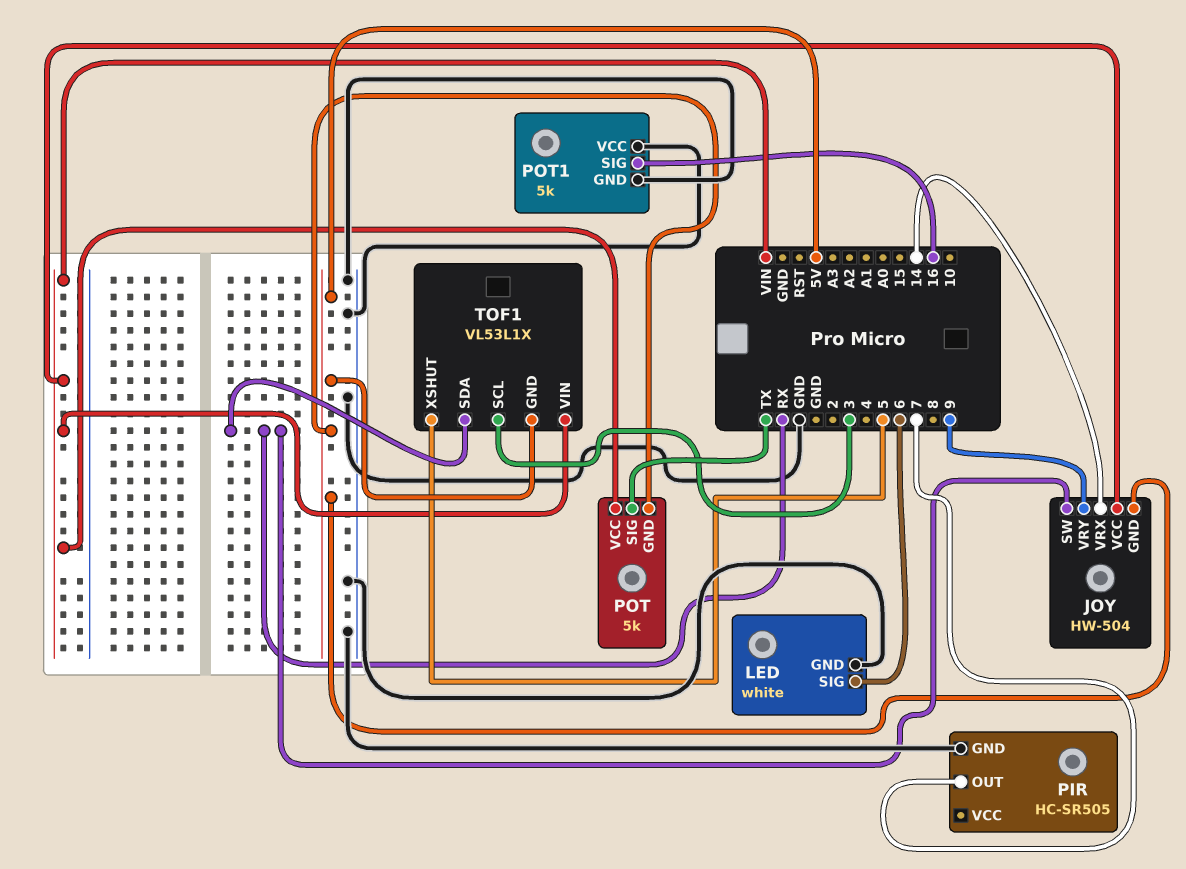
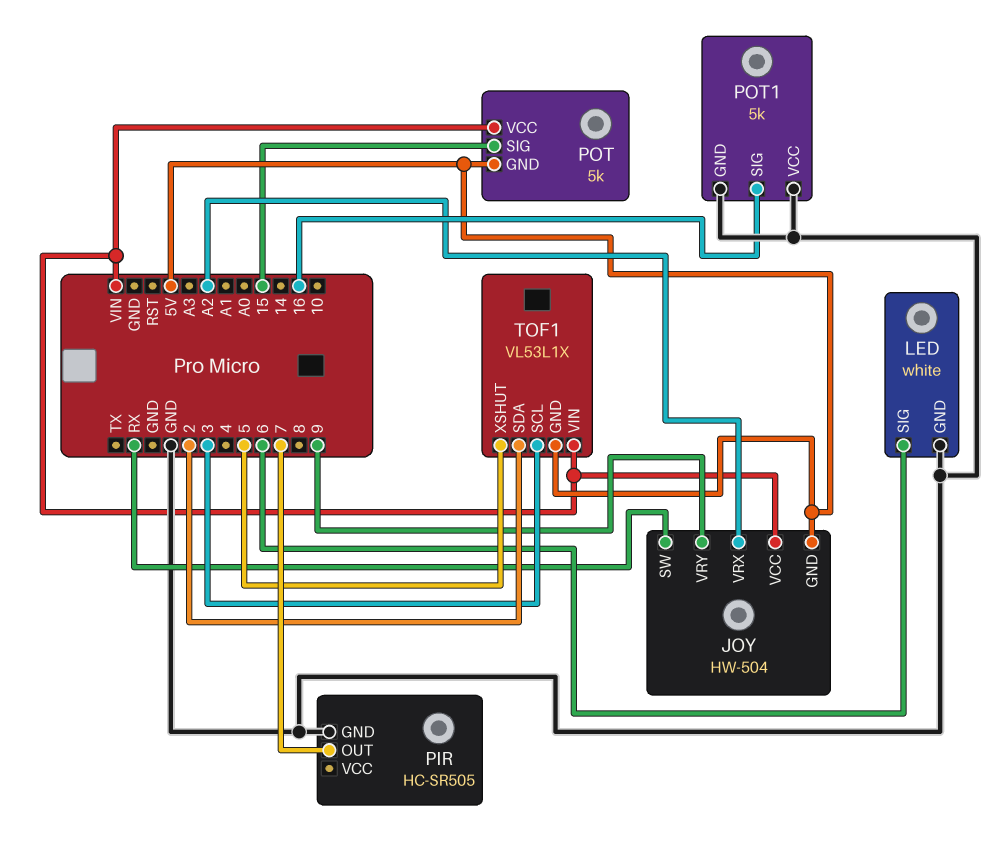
JOY pin VRX: 14 -> A2
POT pin SIG: TX -> 15
TOF1 pin SDA: RX -> 2

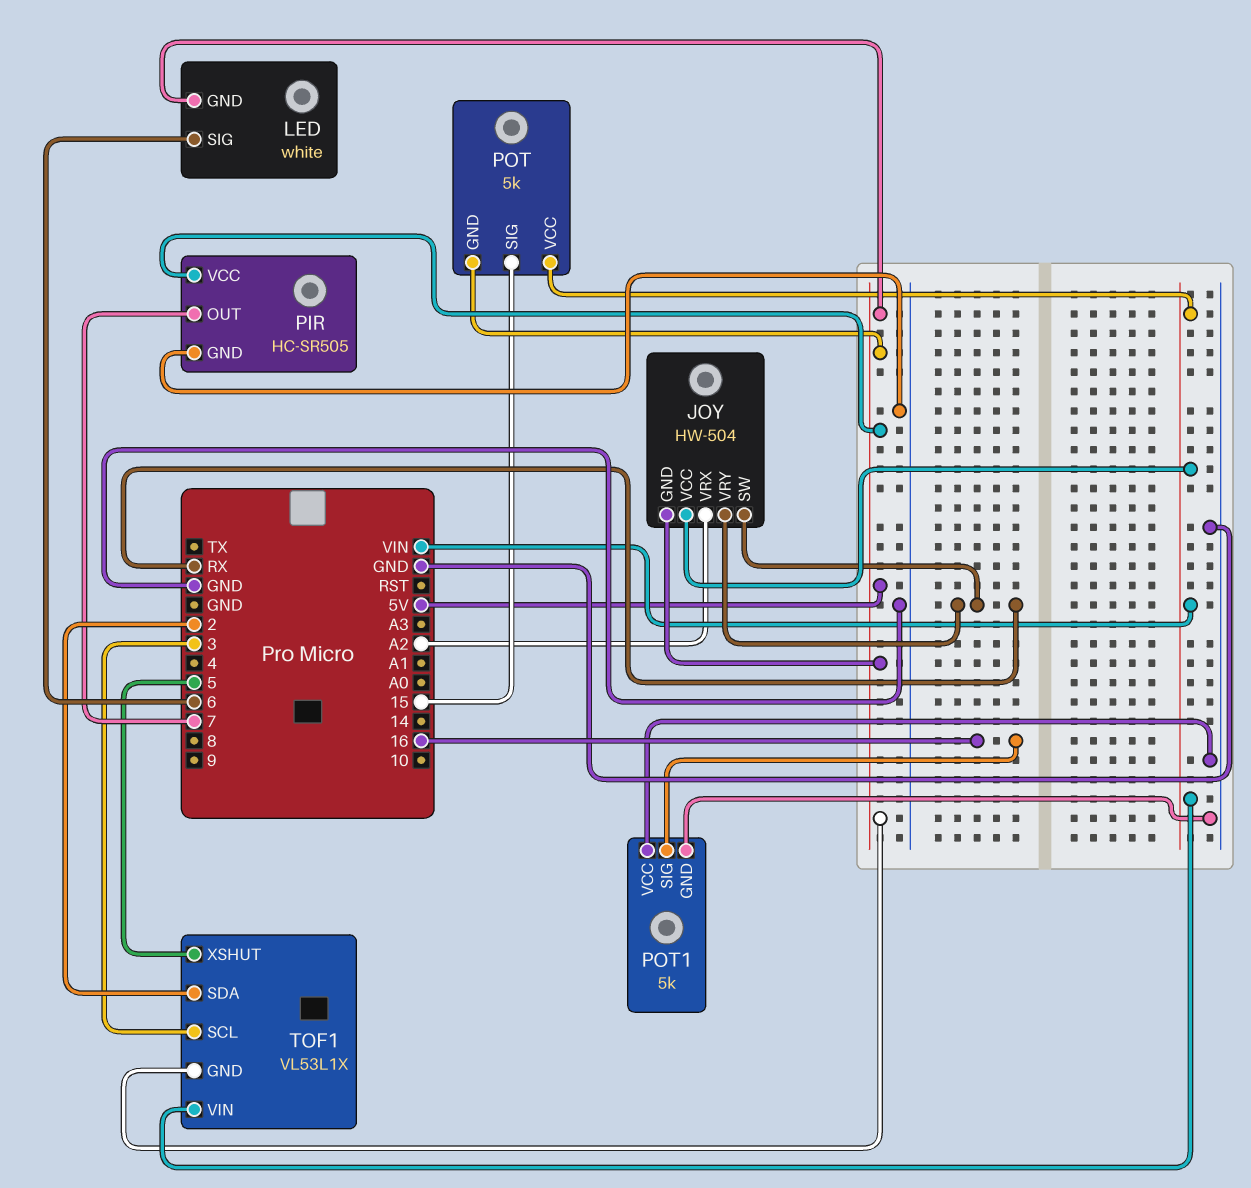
JOY pin VRY: 9 -> RX
LED pin GND: GND -> 5V
PIR pin VCC: none -> 5V

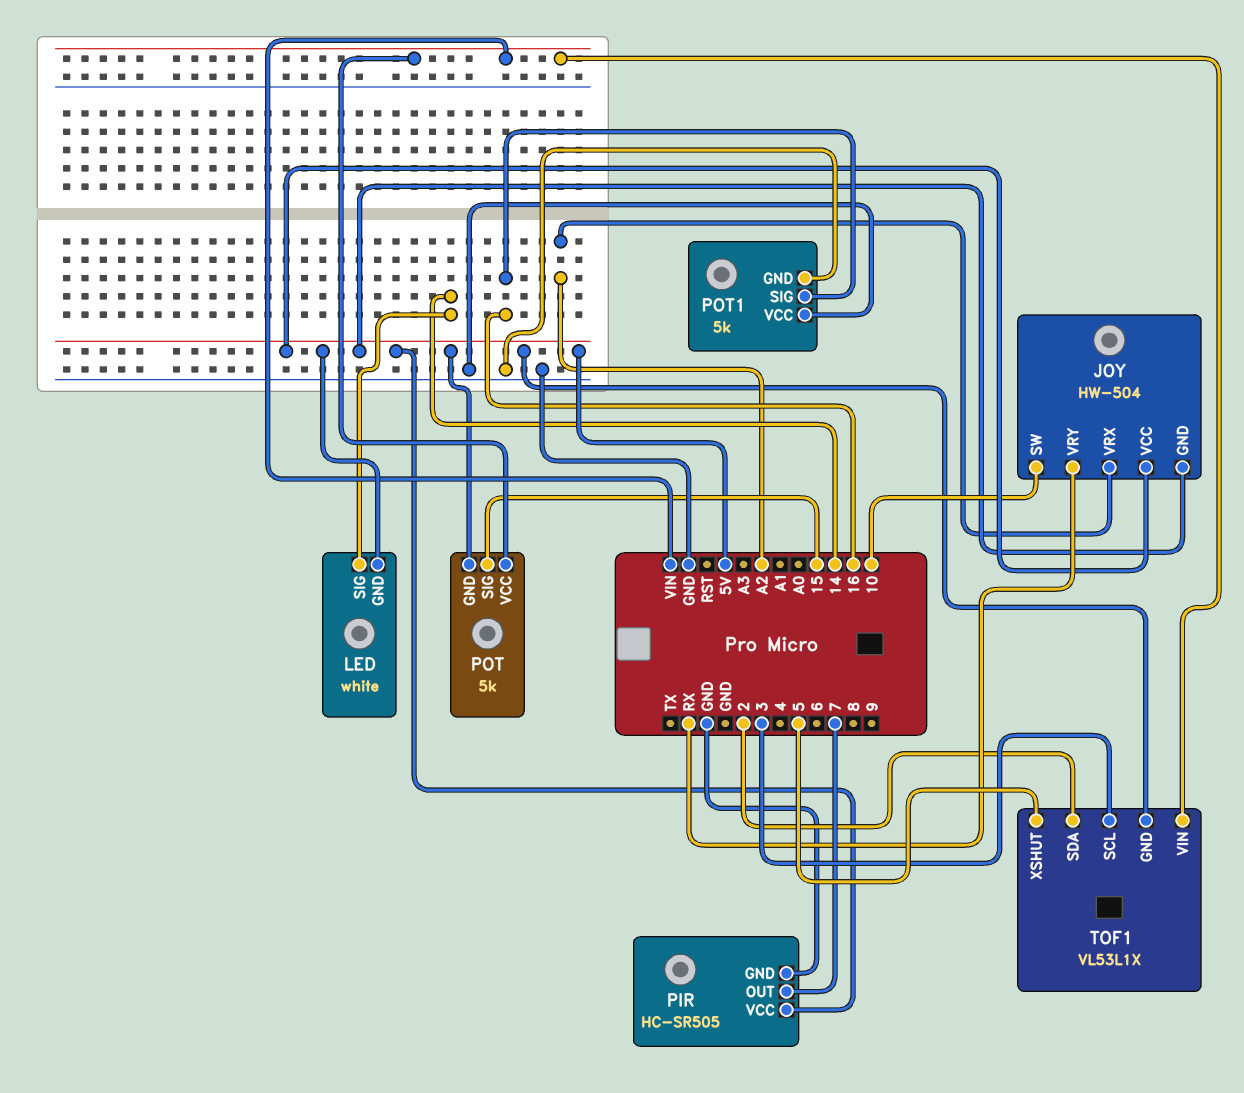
JOY pin SW: RX -> 10
JOY pin VCC: VIN -> 5V
LED pin SIG: 6 -> 14

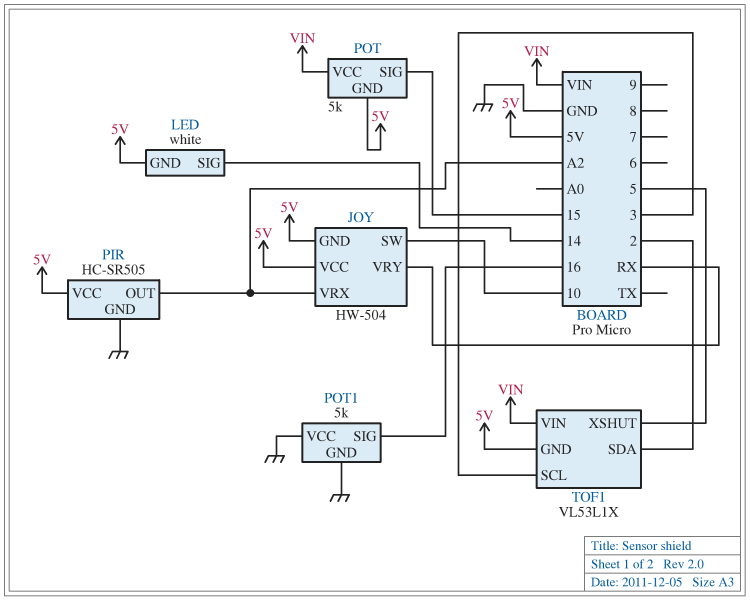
PIR pin OUT: 7 -> A2

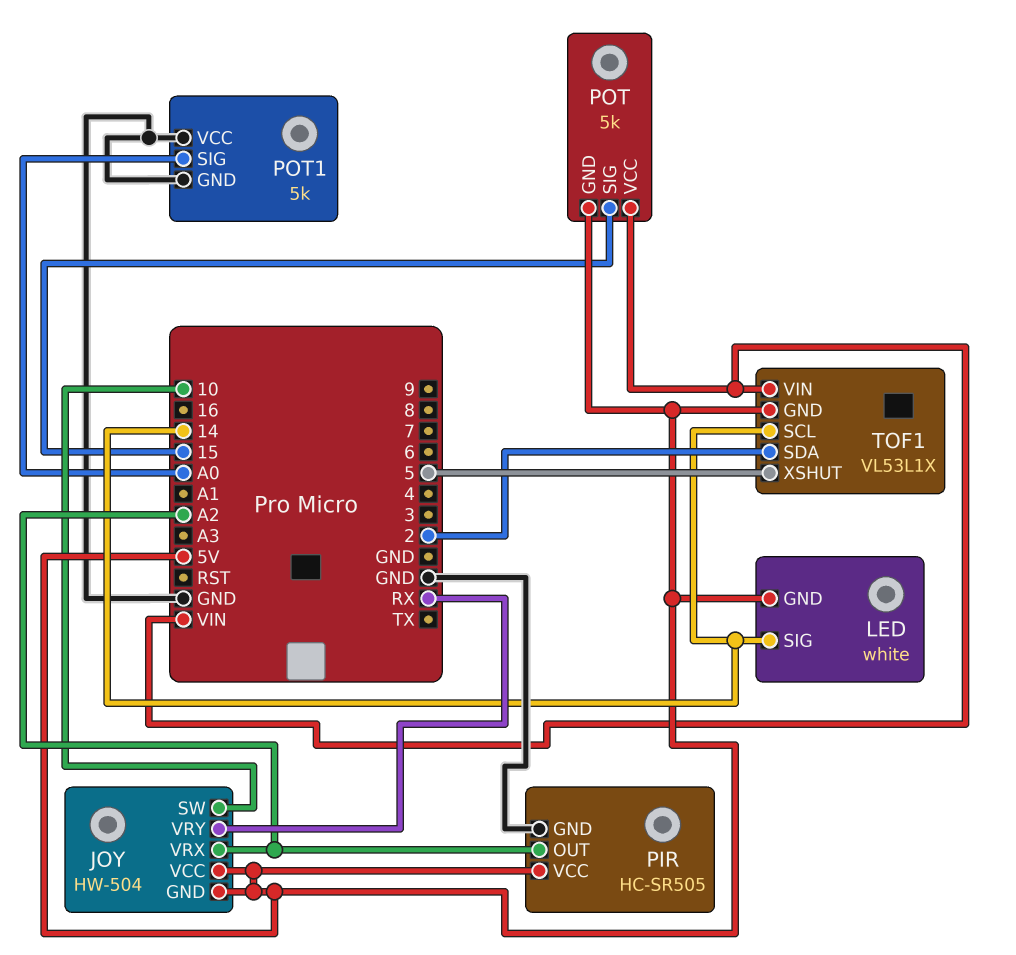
POT1 pin SIG: 16 -> A0
TOF1 pin SCL: 3 -> 14

